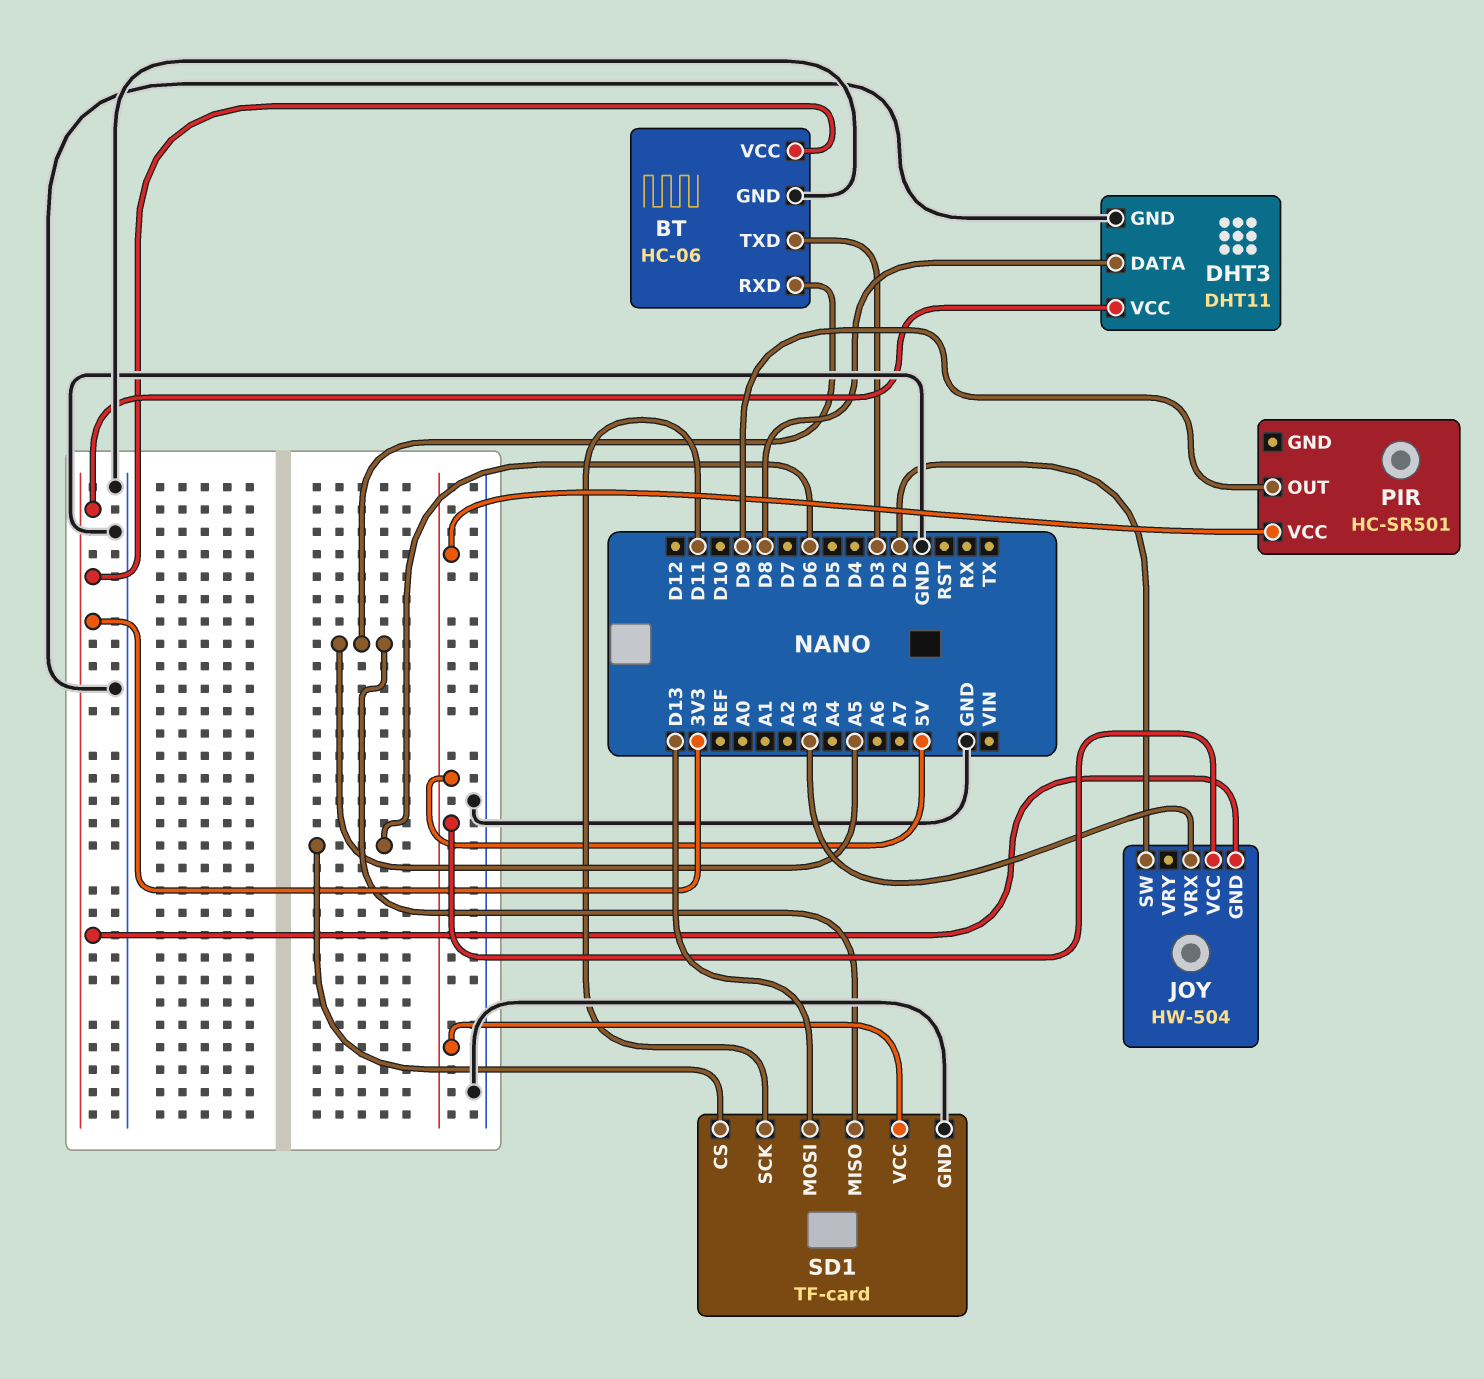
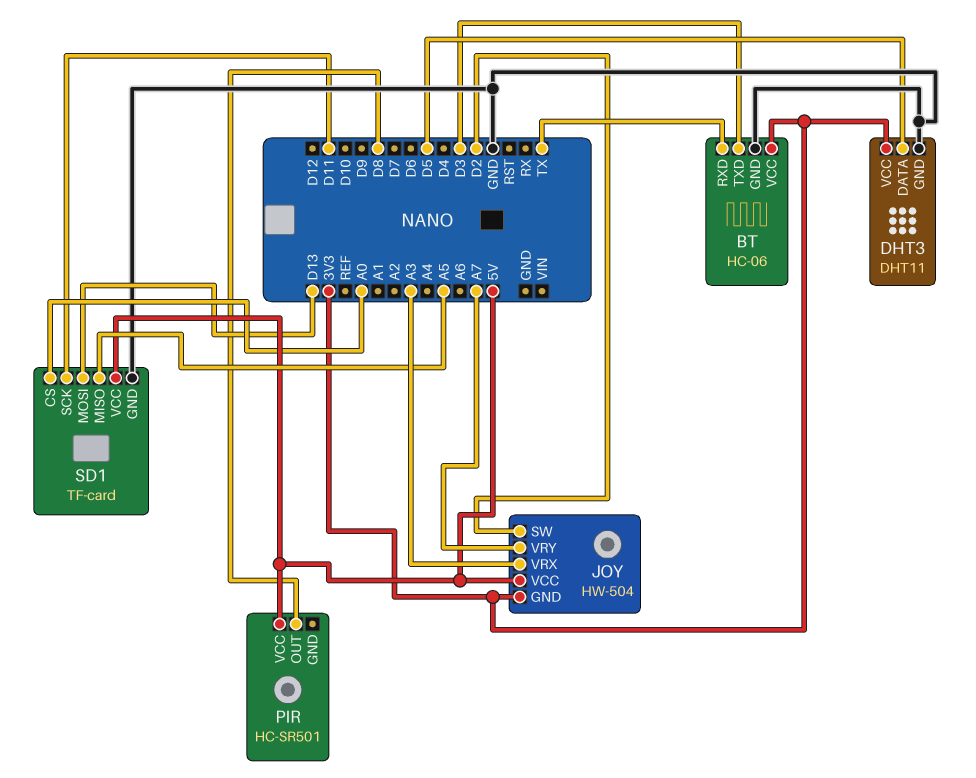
BT pin RXD: A5 -> TX
DHT3 pin DATA: D8 -> D5
JOY pin VRY: none -> A7
PIR pin OUT: D9 -> D8
SD1 pin CS: D6 -> A0

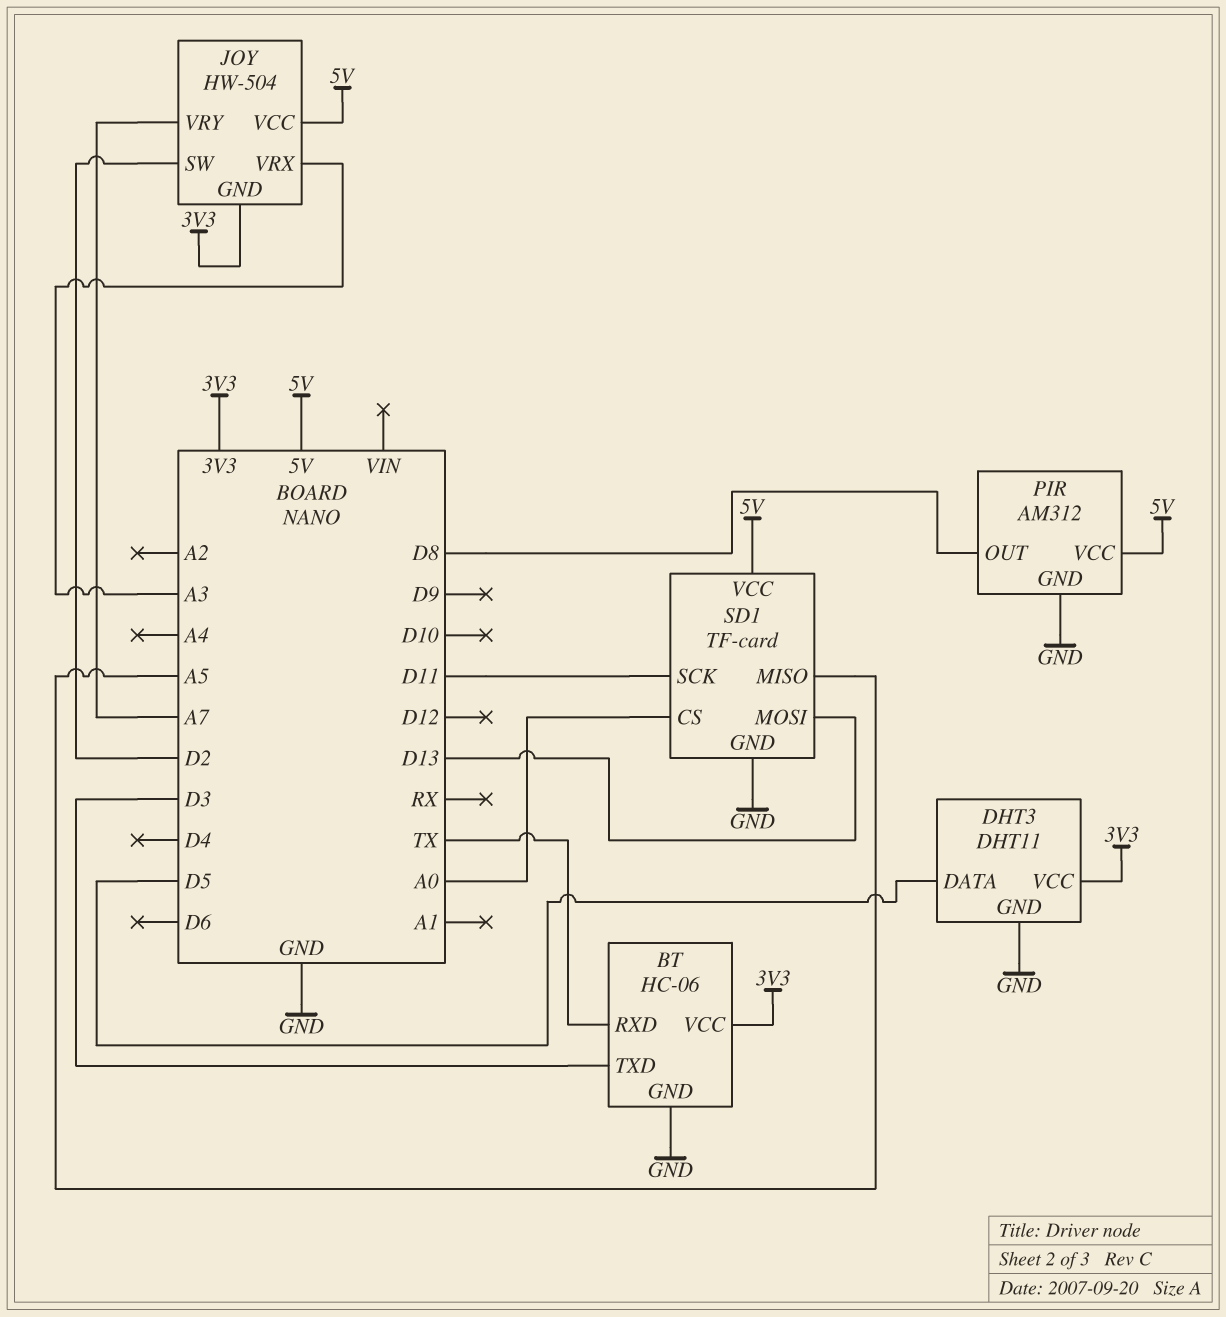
PIR: HC-SR501 -> AM312
PIR pin GND: none -> GND

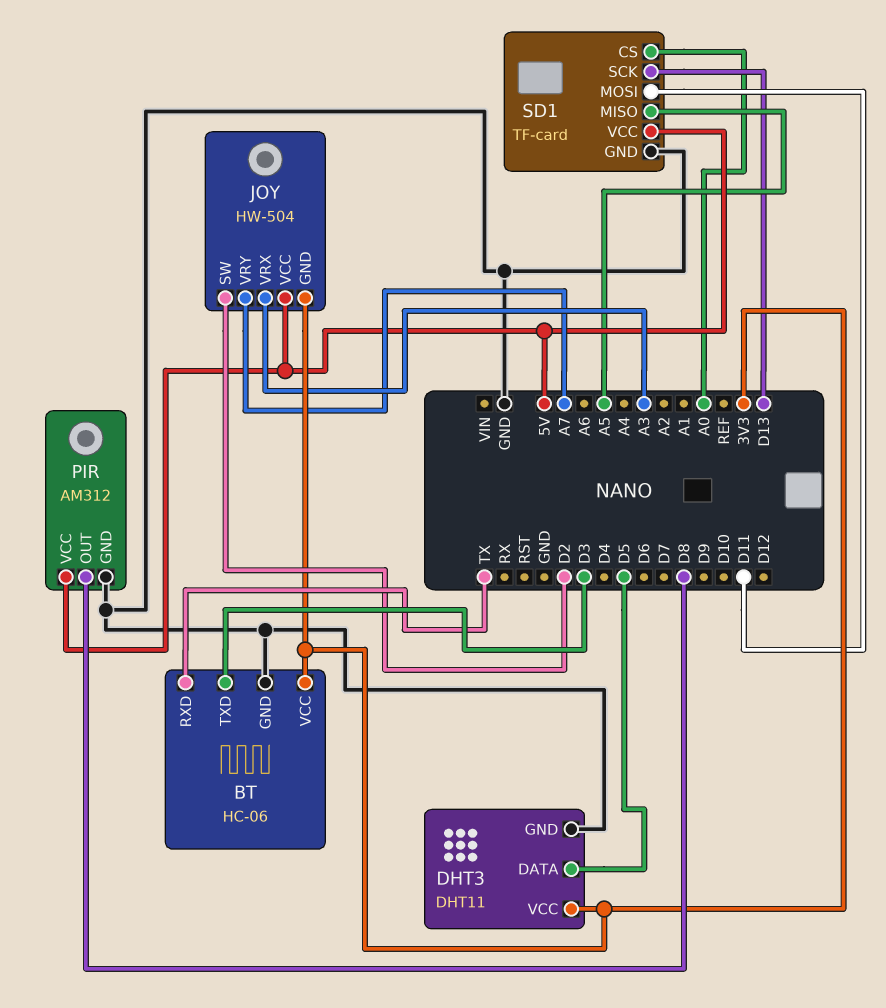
SD1 pin MOSI: D13 -> D11
SD1 pin SCK: D11 -> D13

